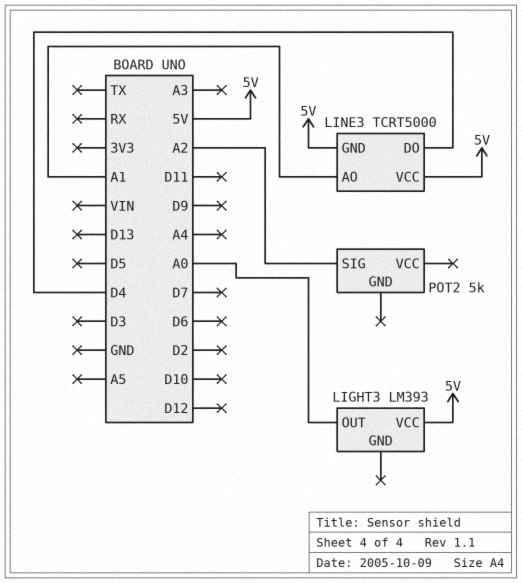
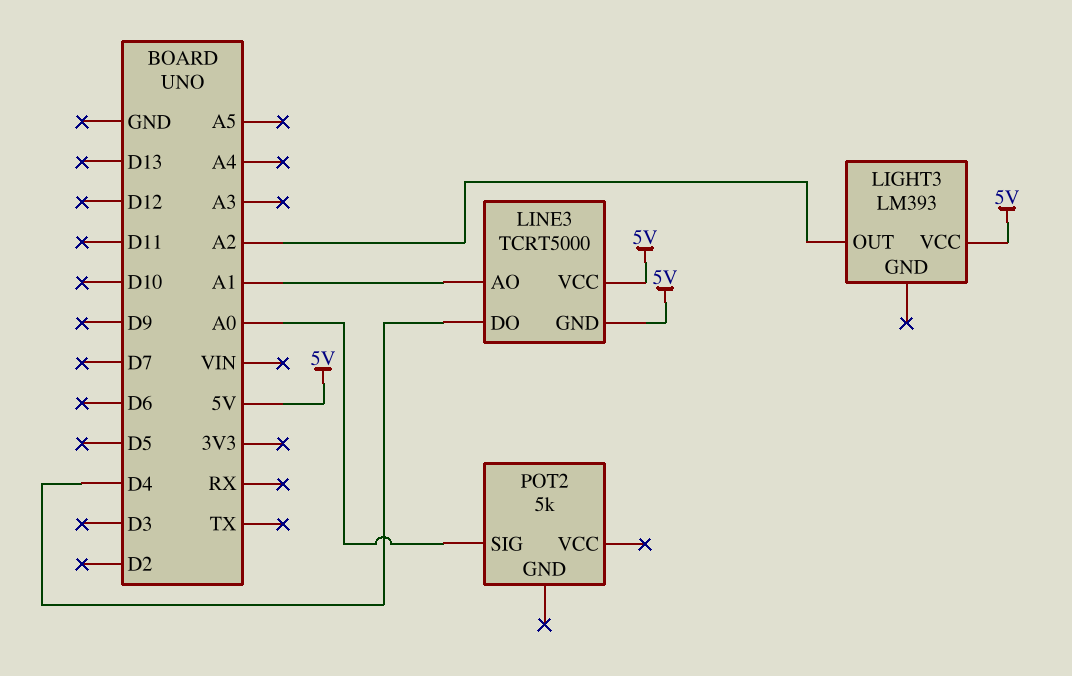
LIGHT3 pin OUT: A0 -> A2
POT2 pin SIG: A2 -> A0

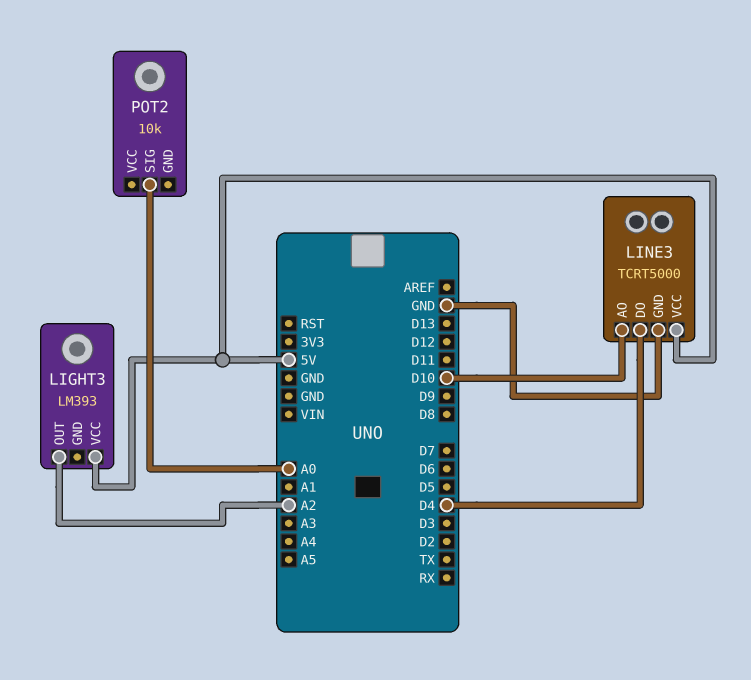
LINE3 pin AO: A1 -> D10
LINE3 pin GND: 5V -> GND
POT2: 5k -> 10k

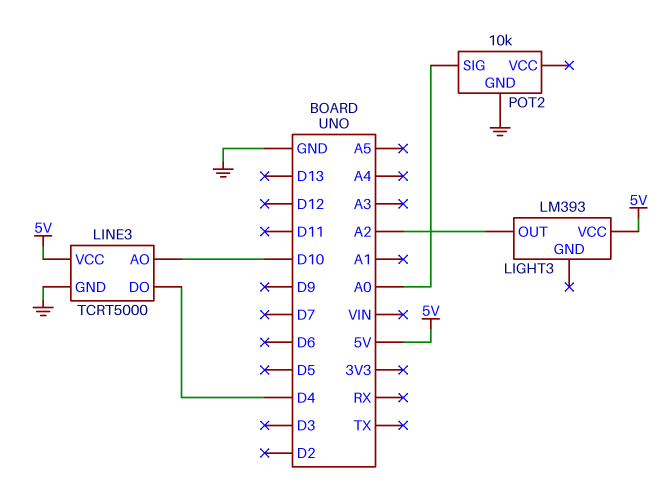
POT2 pin GND: none -> GND

